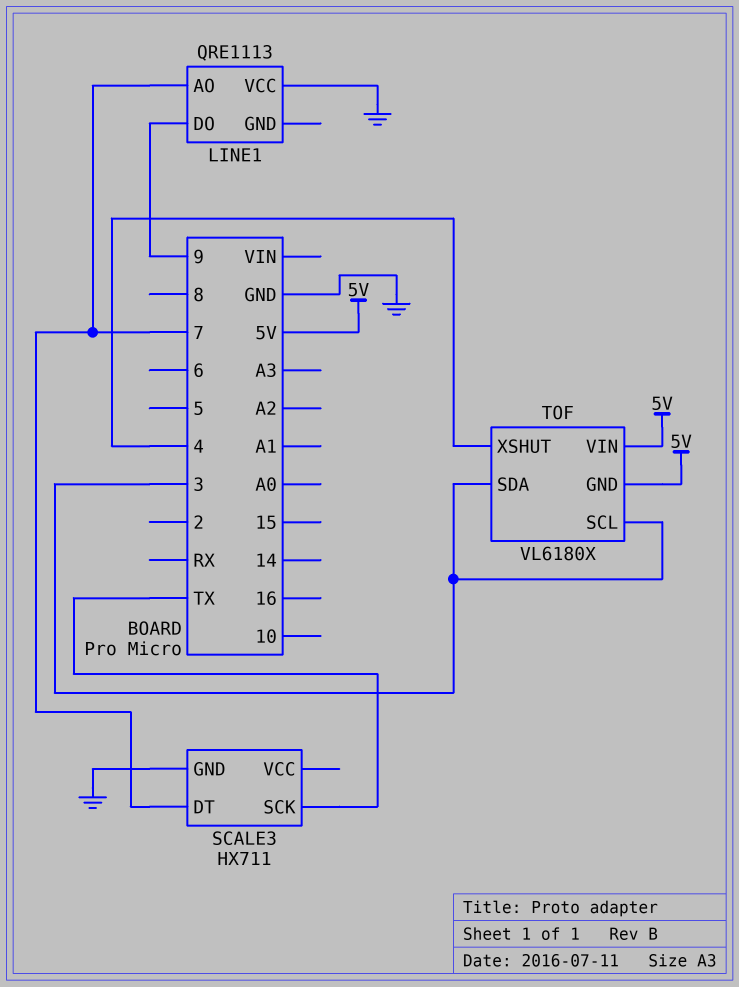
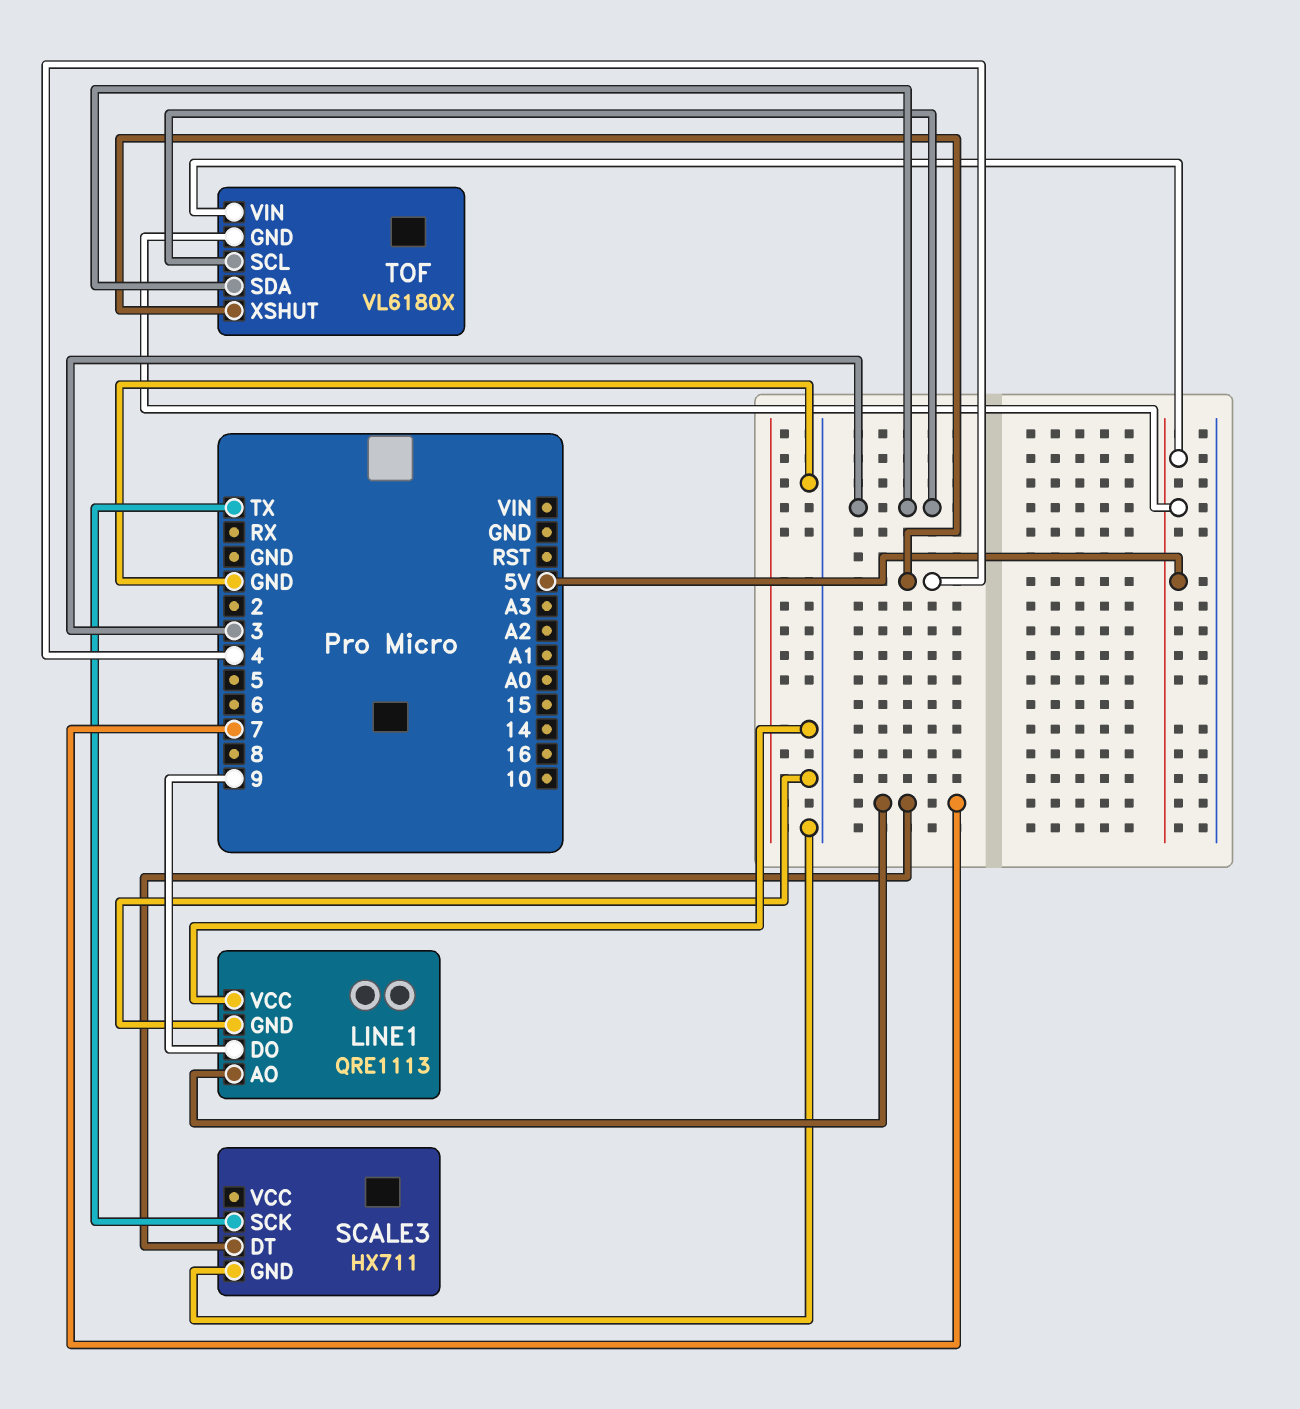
LINE1 pin GND: none -> GND

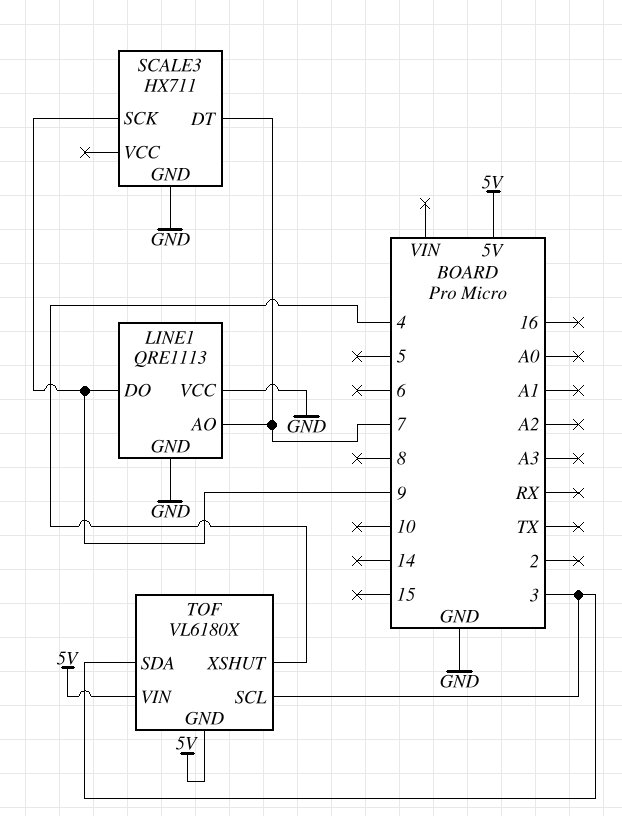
SCALE3 pin SCK: TX -> 9

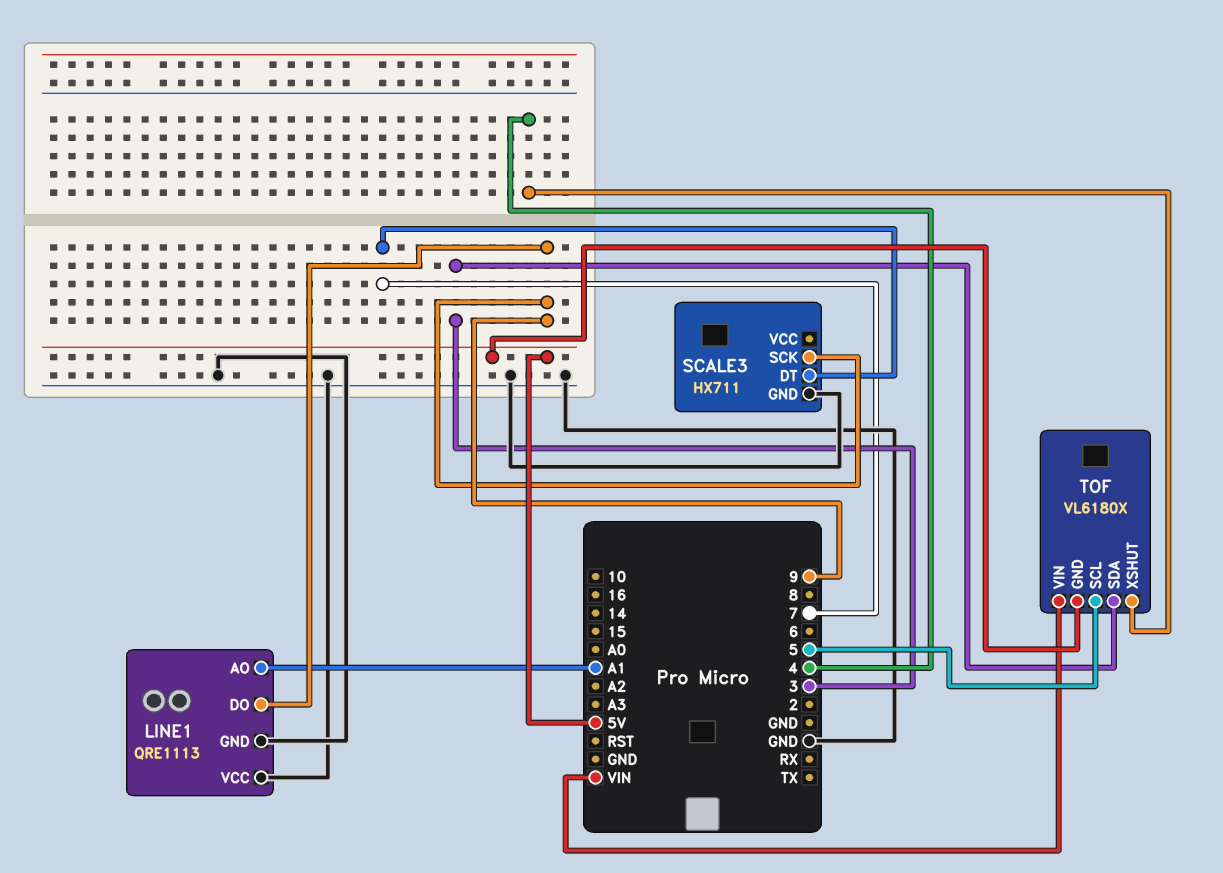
LINE1 pin AO: 7 -> A1
TOF pin SCL: 3 -> 5
TOF pin VIN: 5V -> VIN

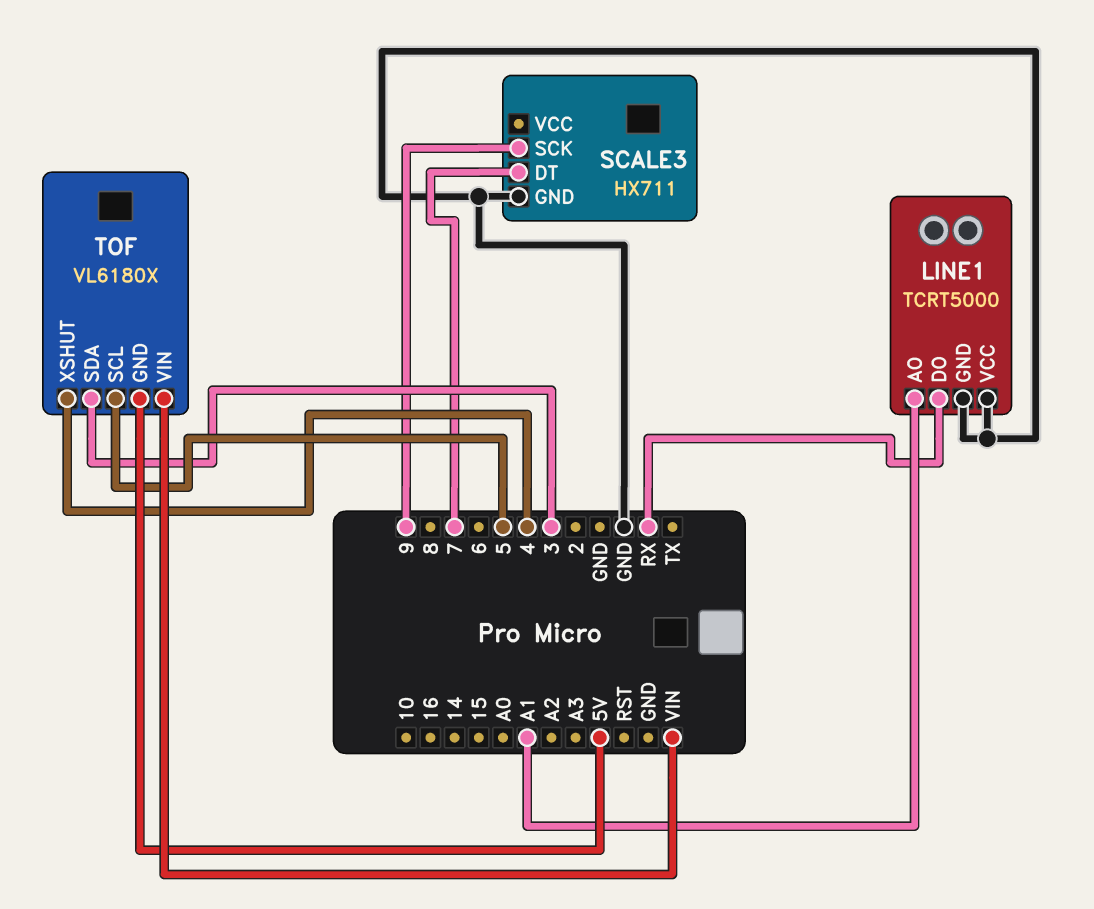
LINE1: QRE1113 -> TCRT5000
LINE1 pin DO: 9 -> RX

